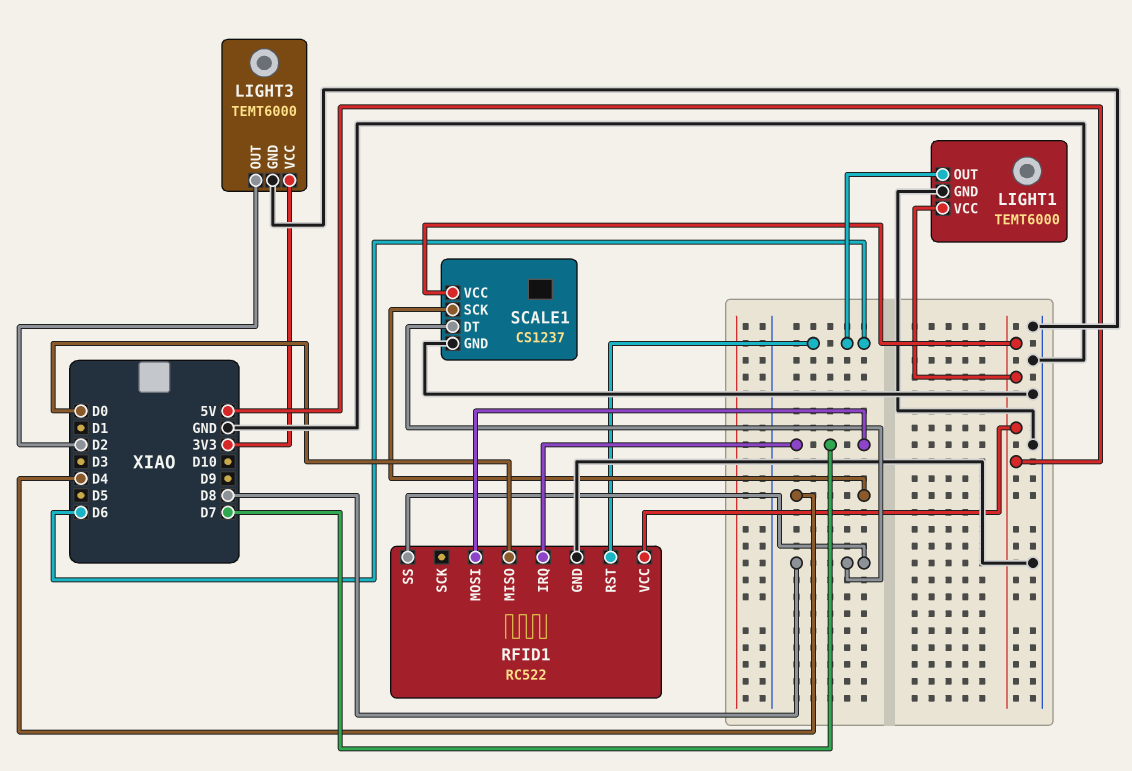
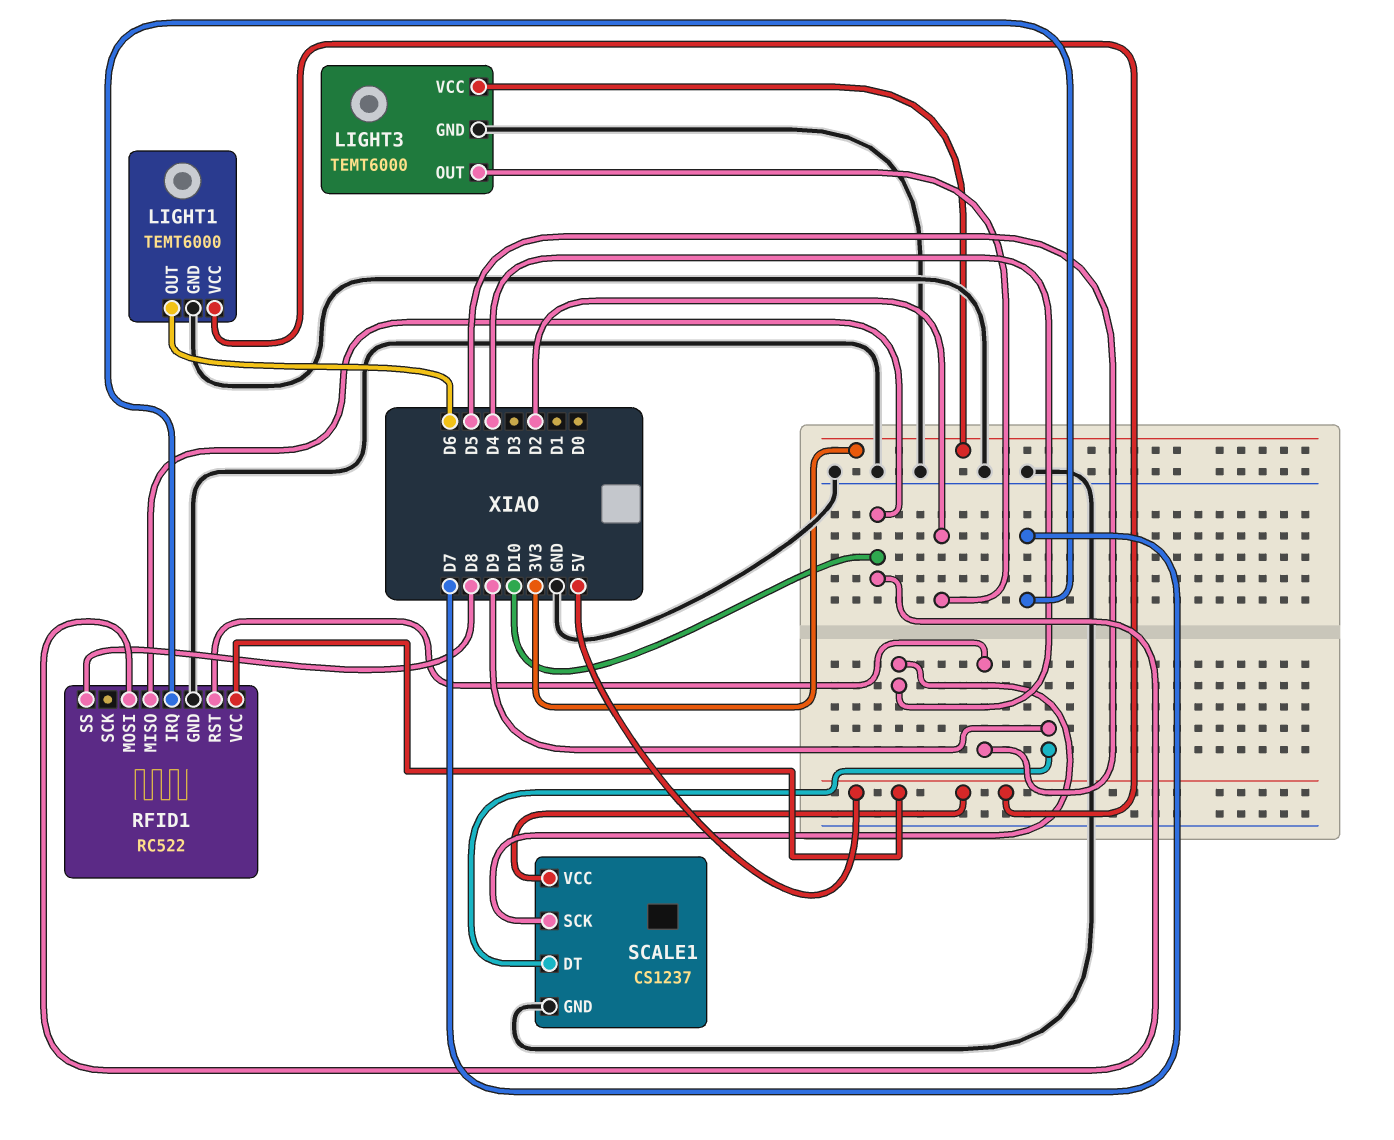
RFID1 pin MISO: D0 -> D10
RFID1 pin MOSI: D7 -> D10
RFID1 pin RST: D6 -> D5
SCALE1 pin DT: D8 -> D9

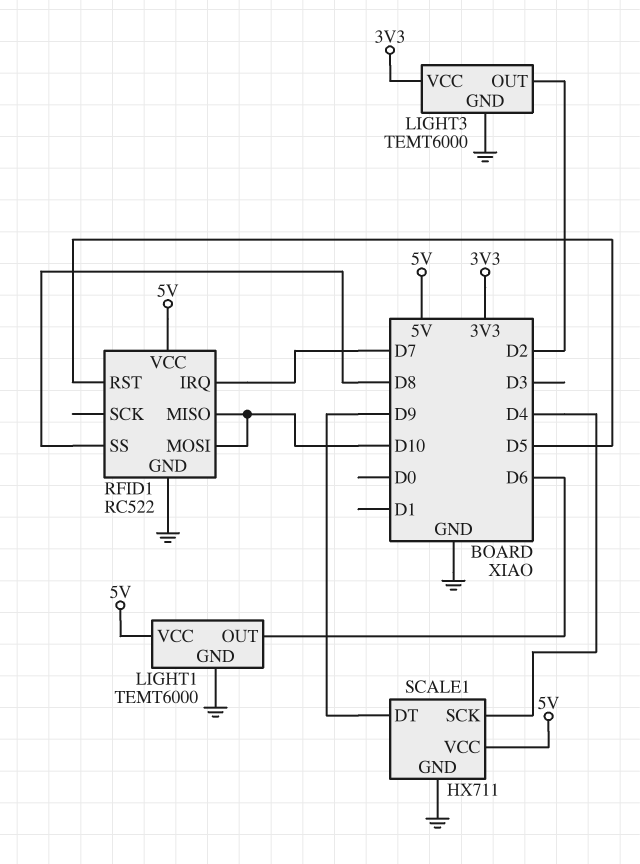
SCALE1: CS1237 -> HX711

